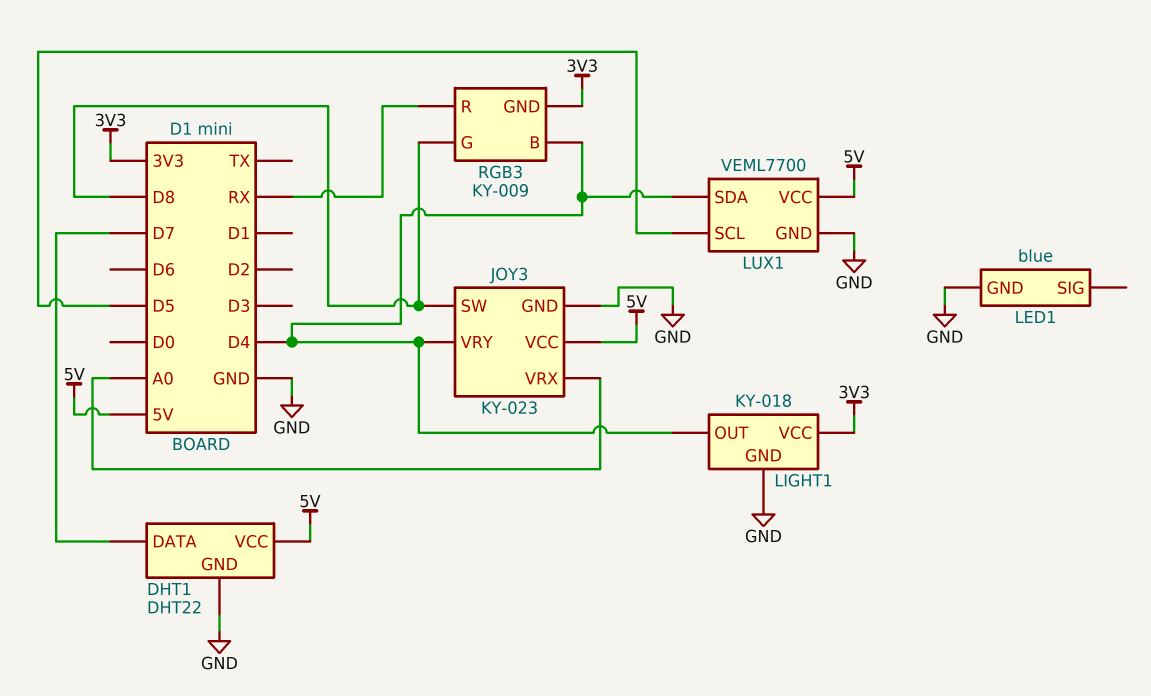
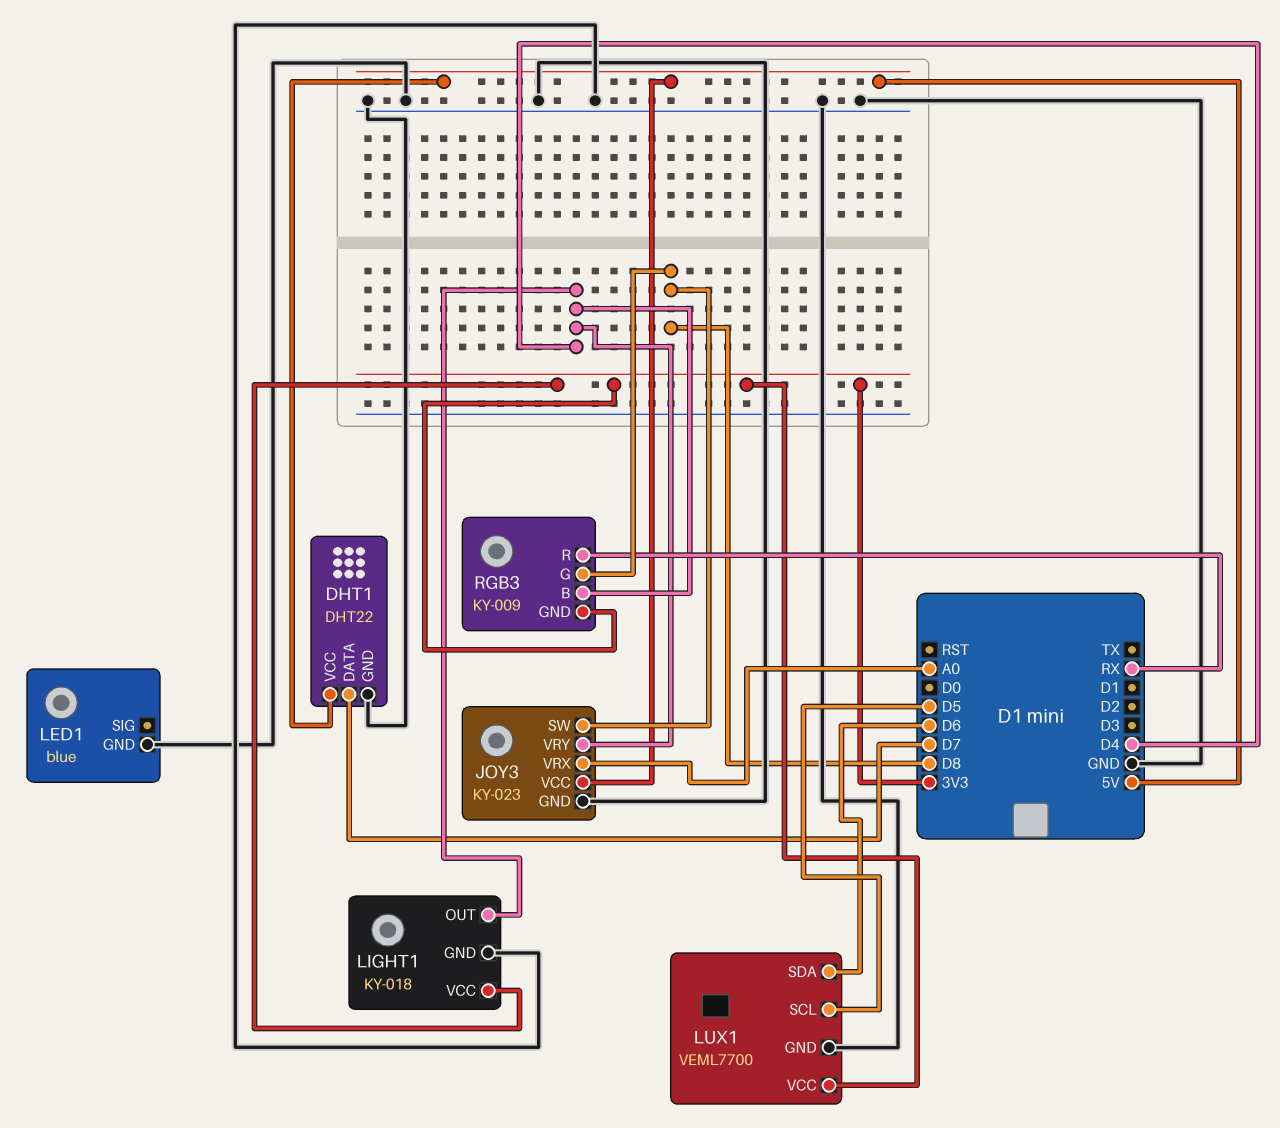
LUX1 pin SDA: D4 -> D6
LUX1 pin VCC: 5V -> 3V3

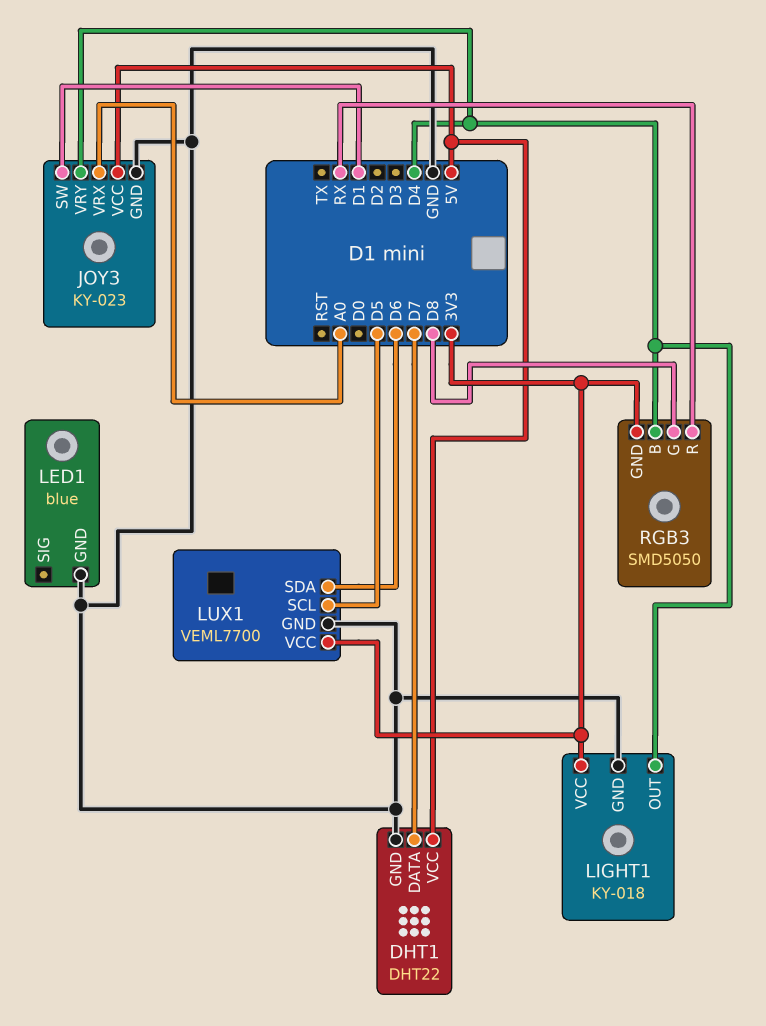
JOY3 pin SW: D8 -> D1
RGB3: KY-009 -> SMD5050

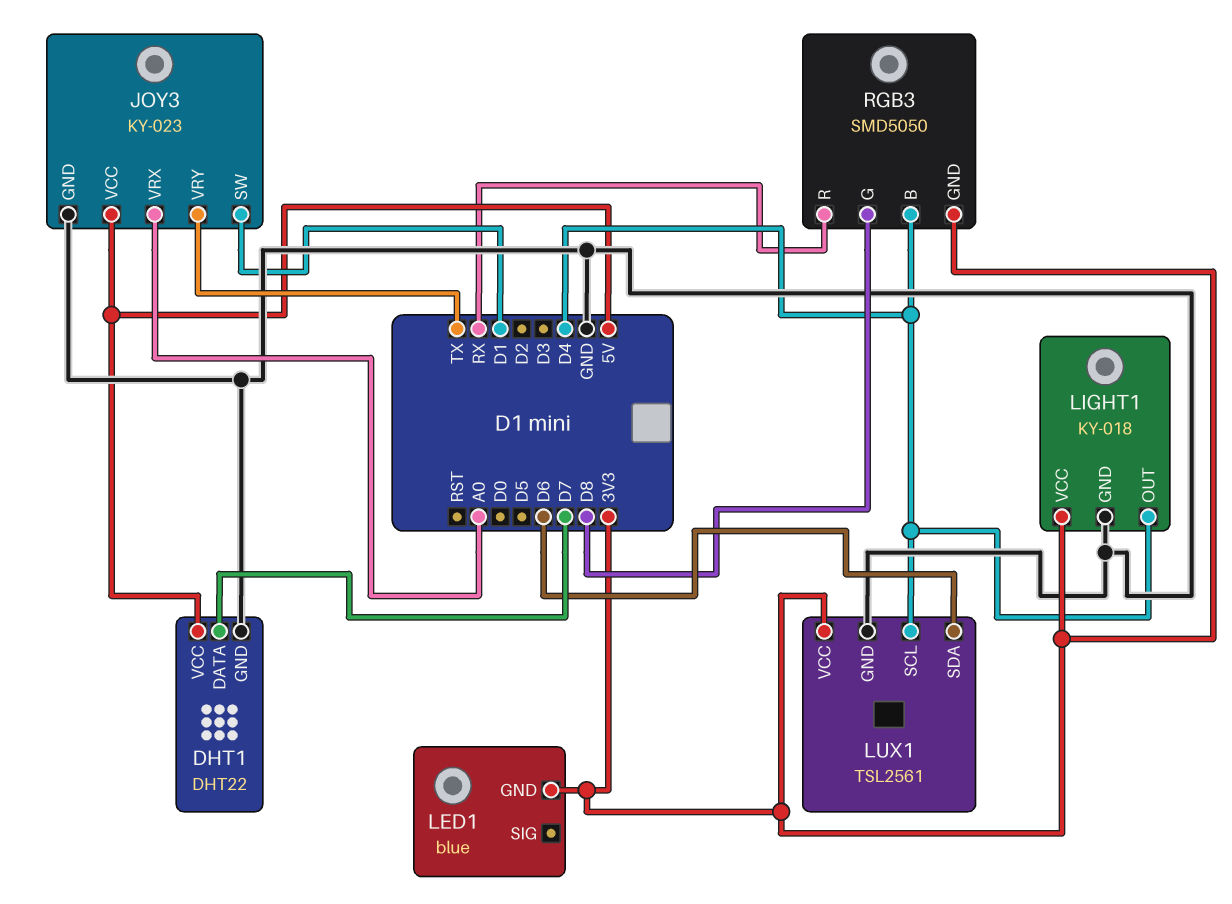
JOY3 pin VRY: D4 -> TX
LED1 pin GND: GND -> 3V3
LUX1: VEML7700 -> TSL2561
LUX1 pin SCL: D5 -> D4

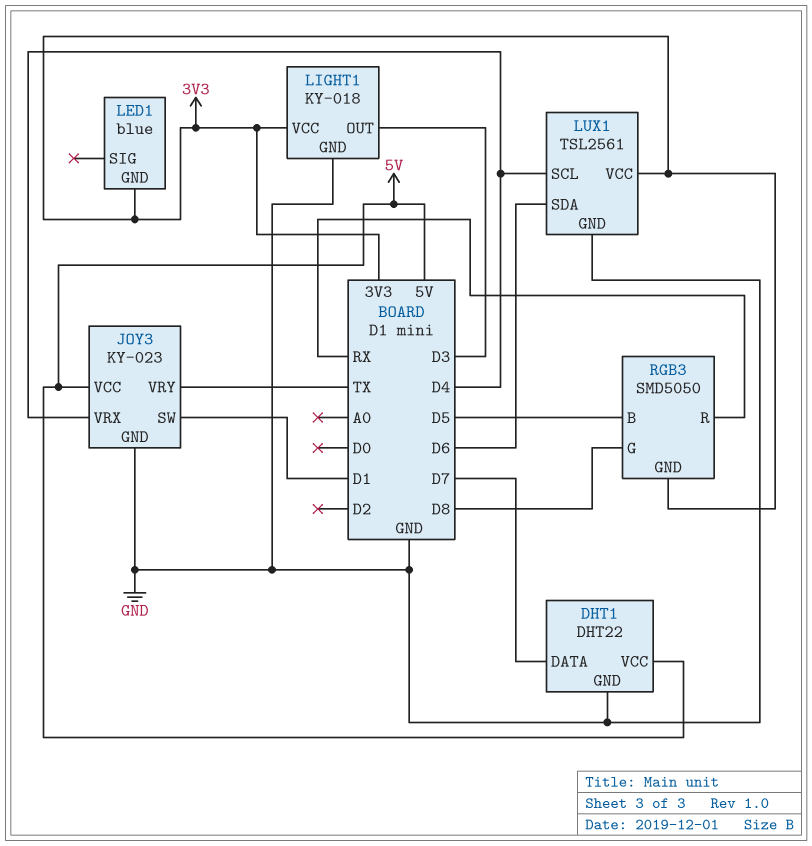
JOY3 pin VRX: A0 -> D4
LIGHT1 pin OUT: D4 -> D3
RGB3 pin B: D4 -> D5

